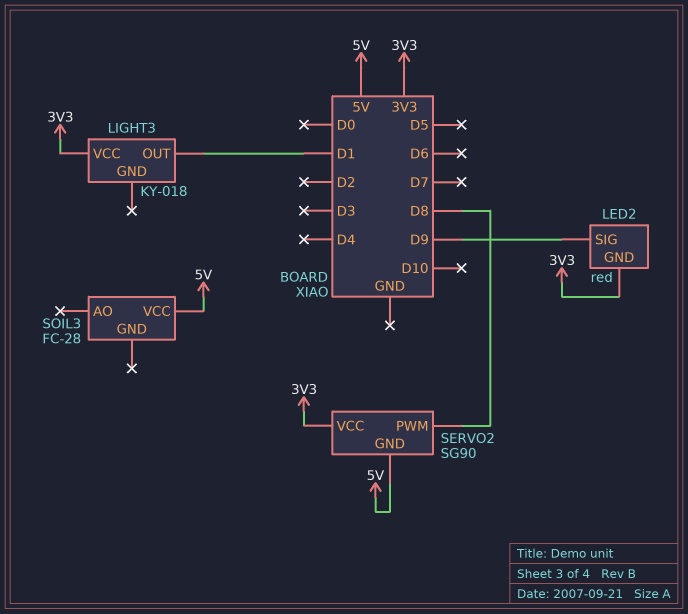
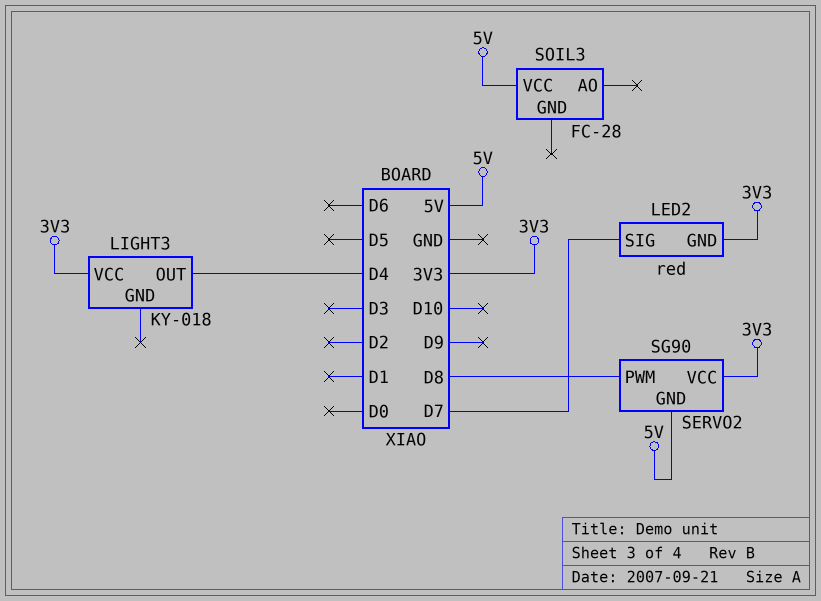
LED2 pin SIG: D9 -> D7
LIGHT3 pin OUT: D1 -> D4

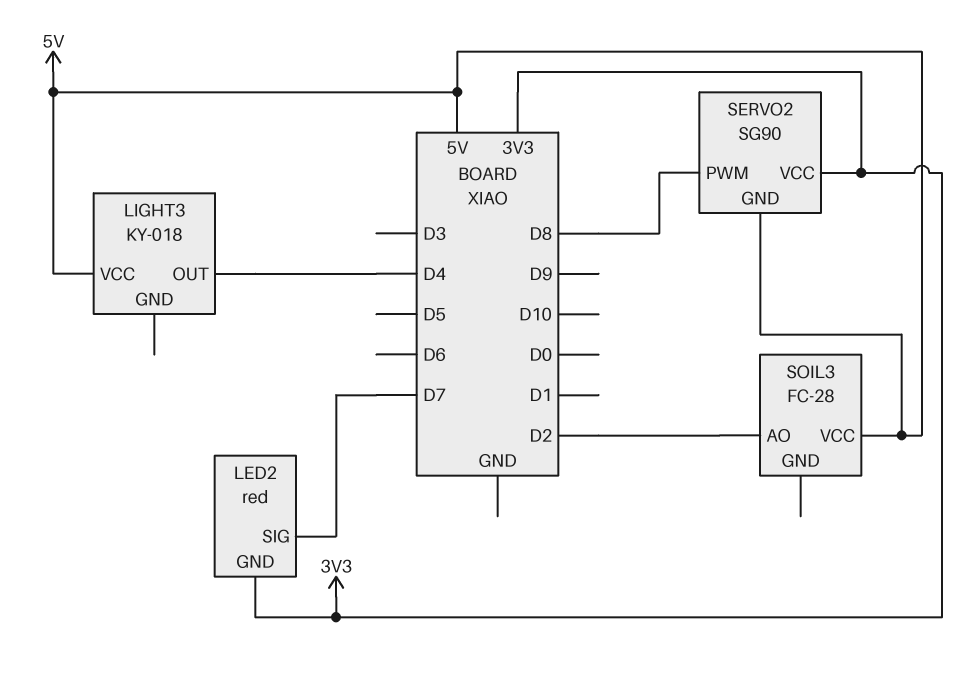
LIGHT3 pin VCC: 3V3 -> 5V
SOIL3 pin AO: none -> D2

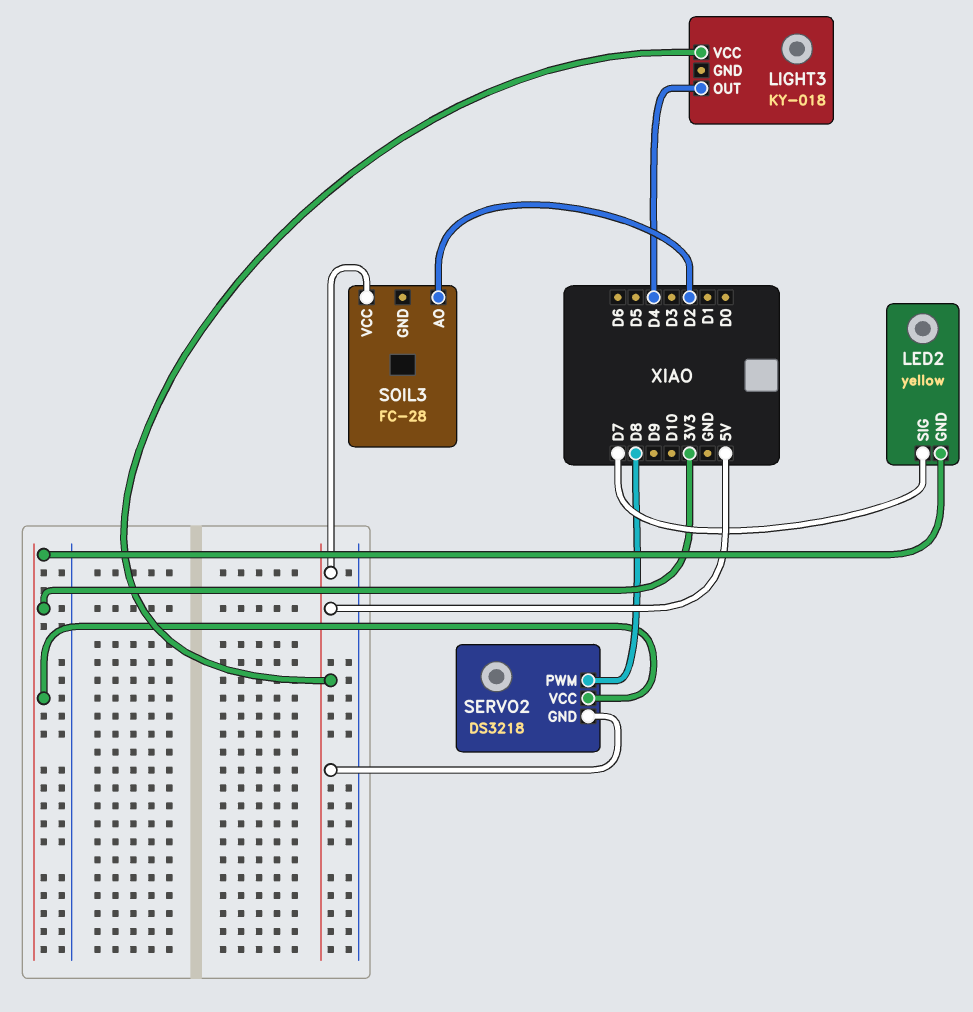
LED2: red -> yellow
SERVO2: SG90 -> DS3218

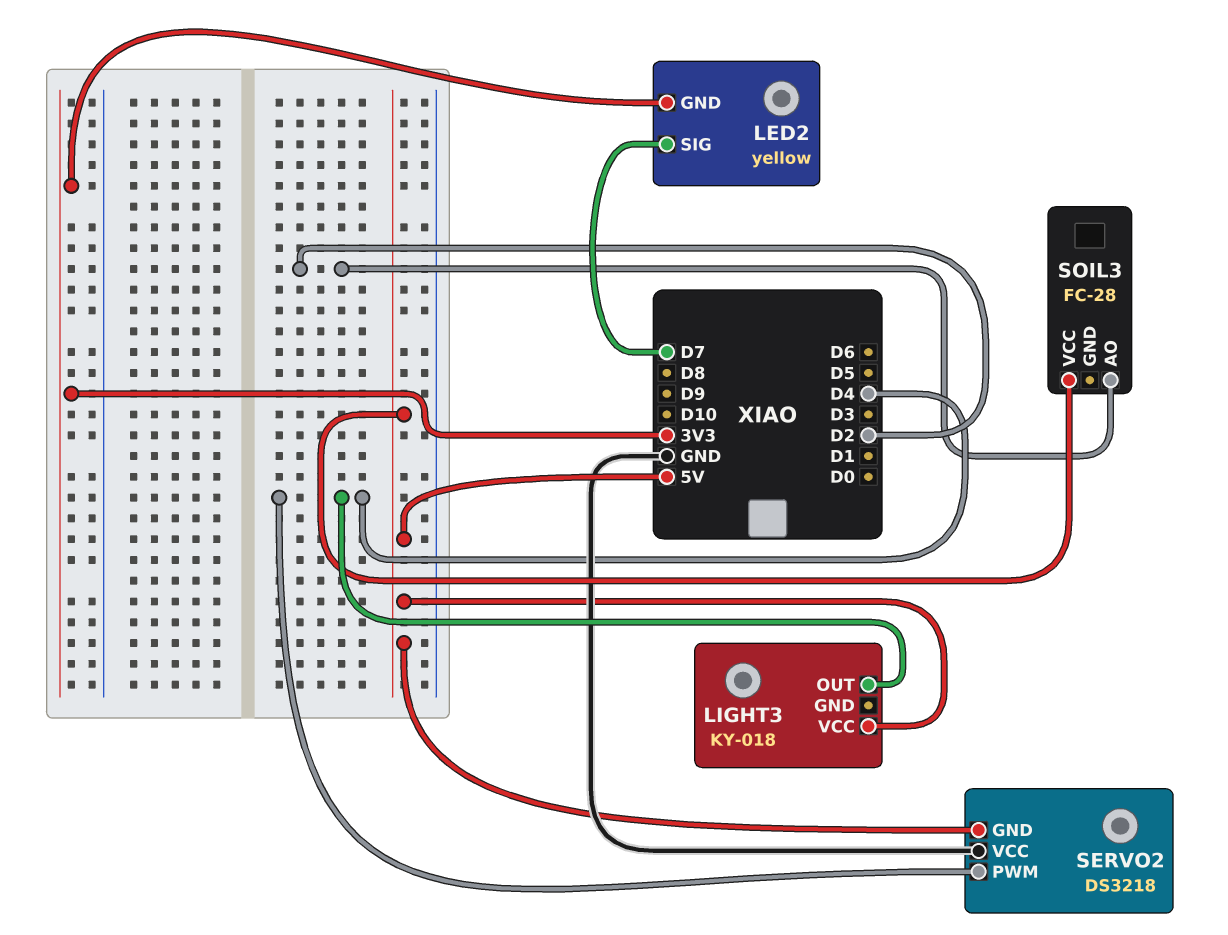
SERVO2 pin PWM: D8 -> D4
SERVO2 pin VCC: 3V3 -> GND

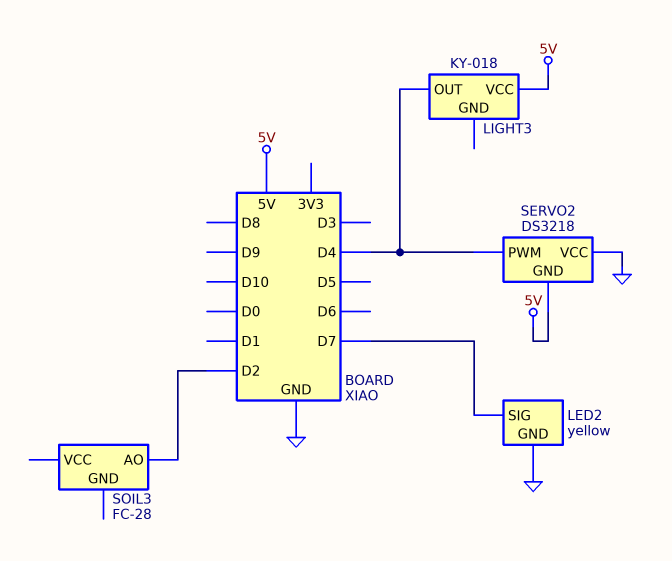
LED2 pin GND: 3V3 -> GND
SOIL3 pin VCC: 5V -> none

